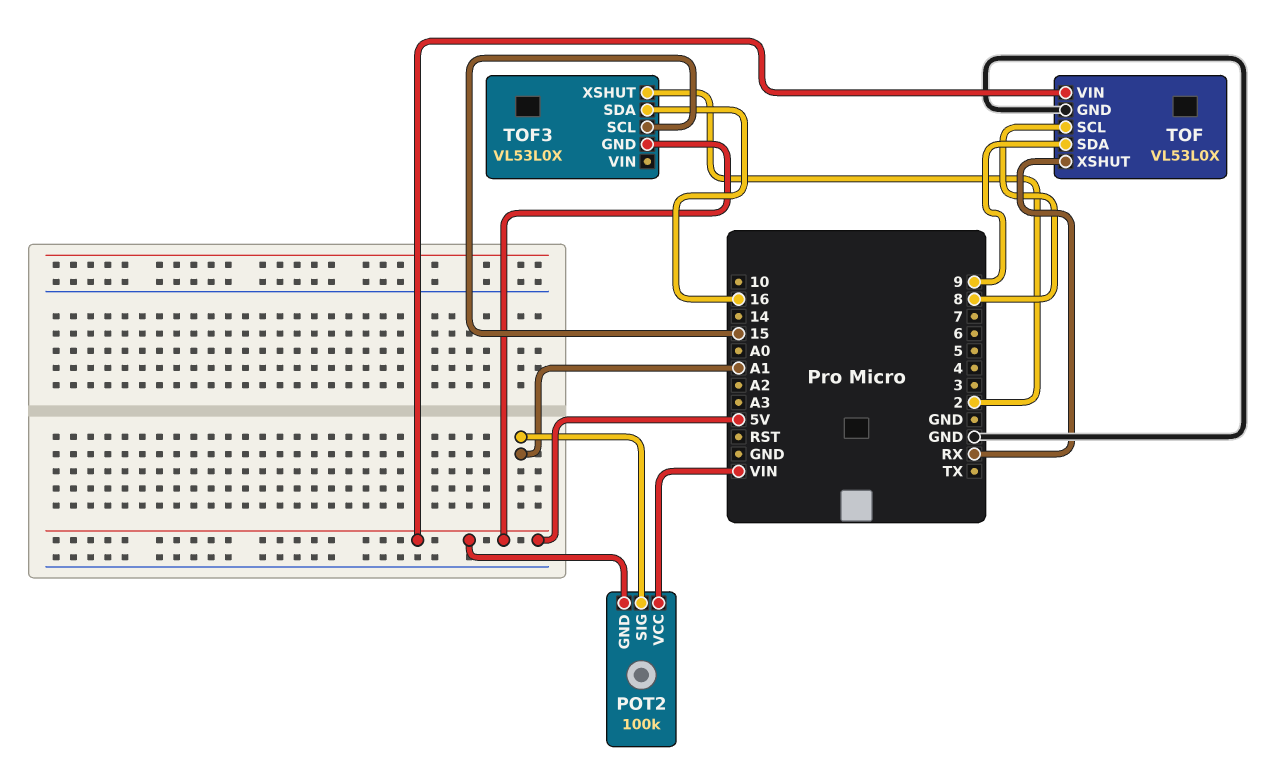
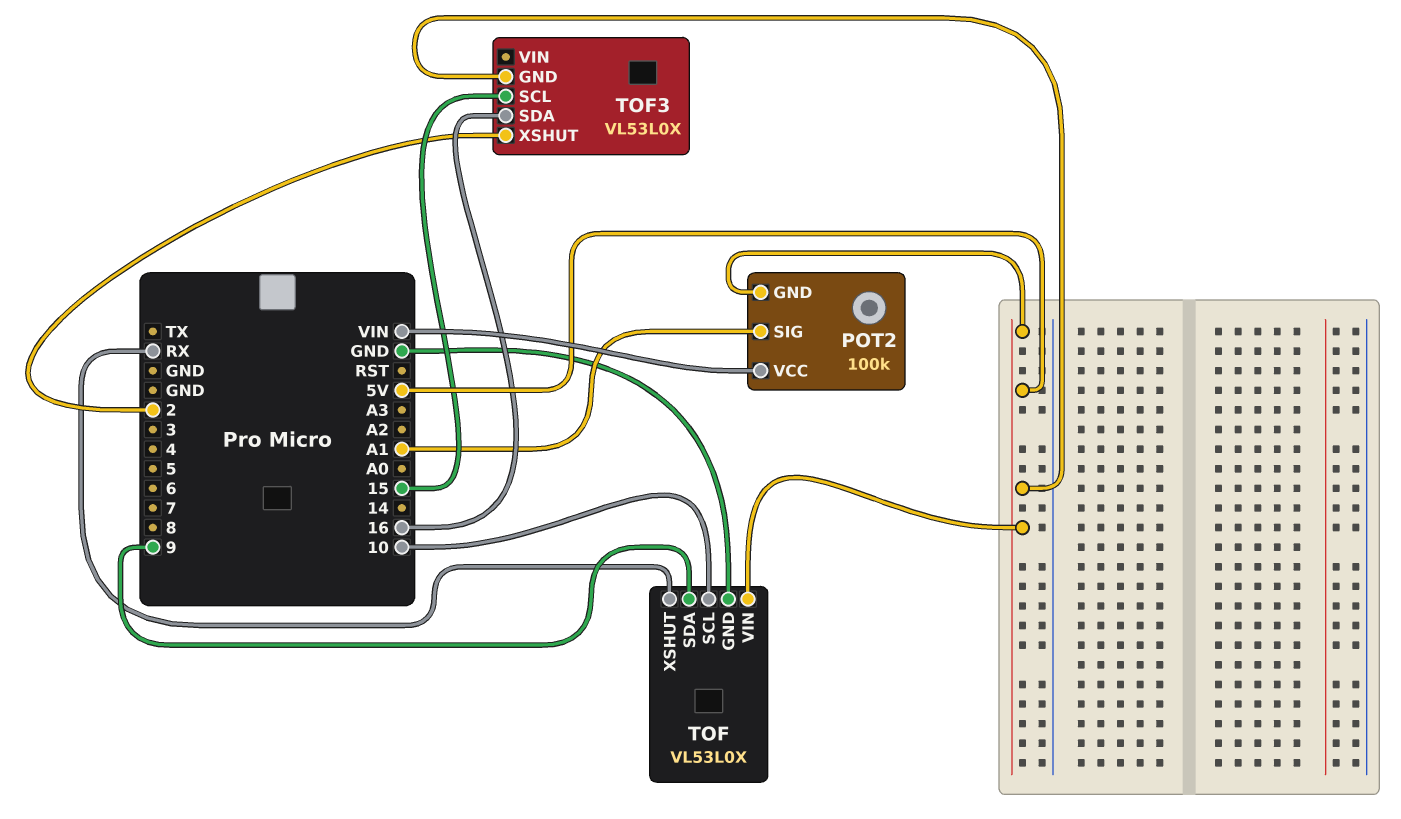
TOF pin SCL: 8 -> 10

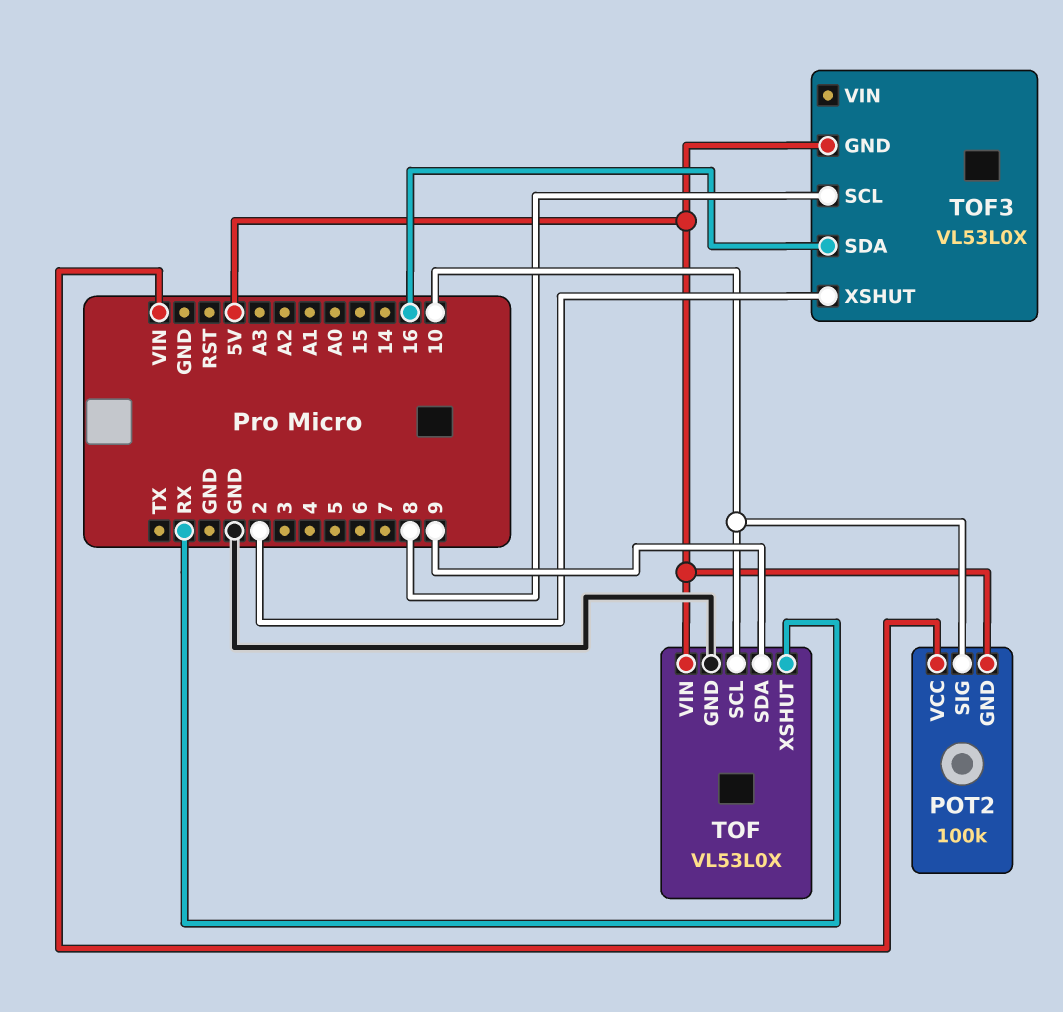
POT2 pin SIG: A1 -> 10
TOF3 pin SCL: 15 -> 8

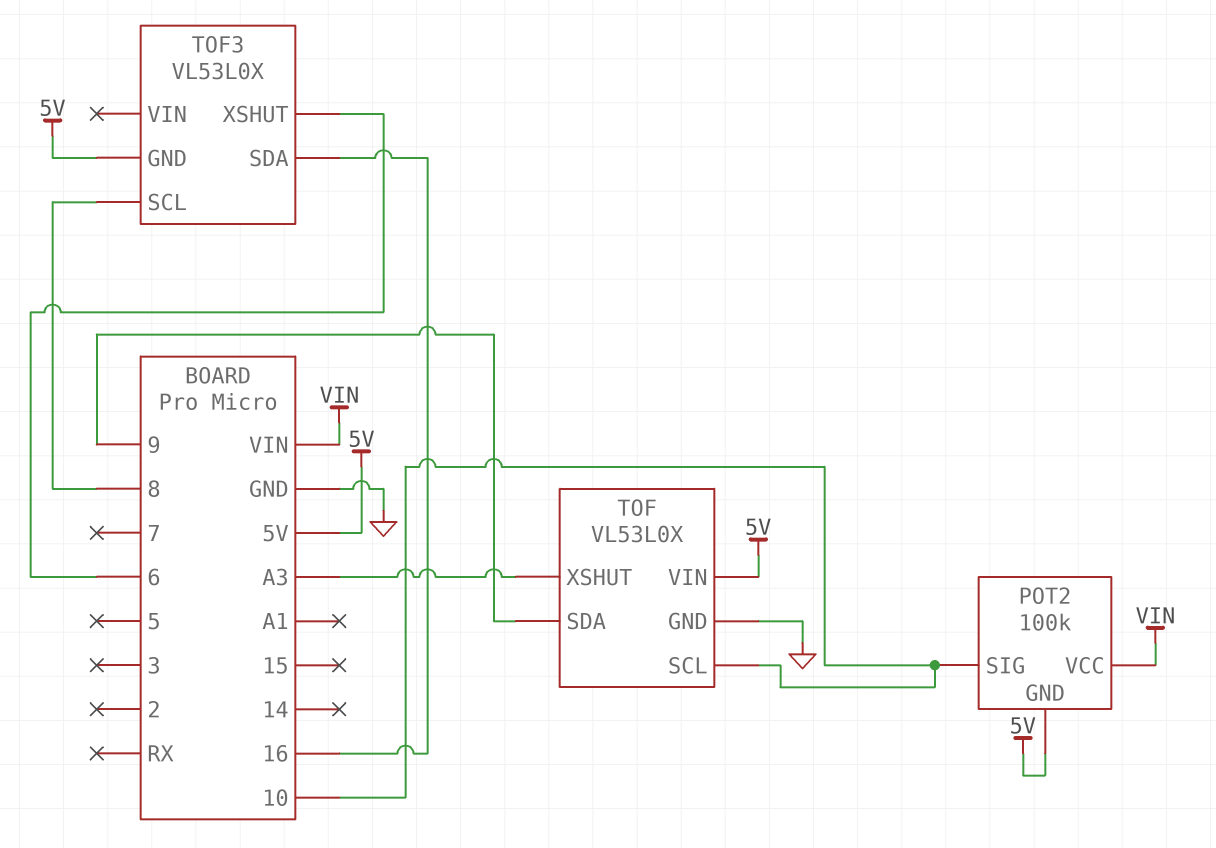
TOF pin XSHUT: RX -> A3
TOF3 pin XSHUT: 2 -> 6

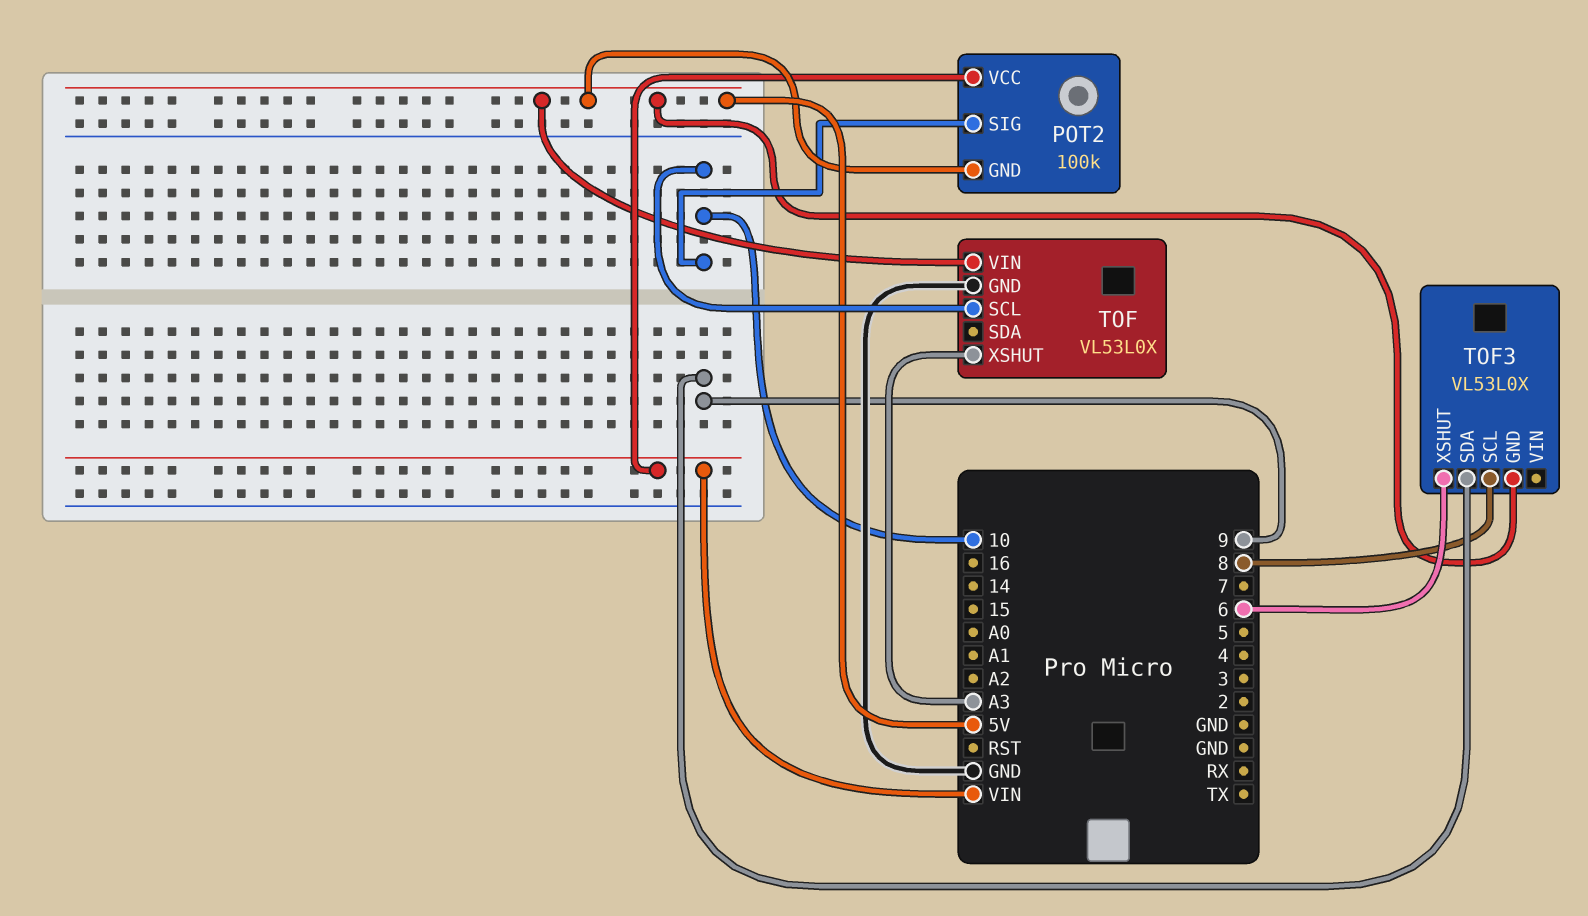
TOF pin SDA: 9 -> none
TOF3 pin SDA: 16 -> 9

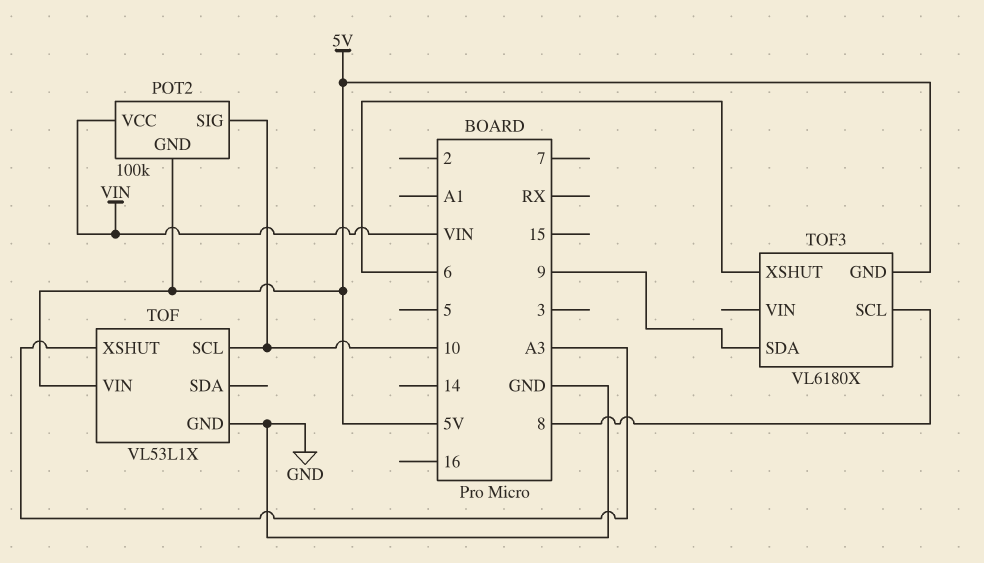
TOF: VL53L0X -> VL53L1X
TOF3: VL53L0X -> VL6180X

